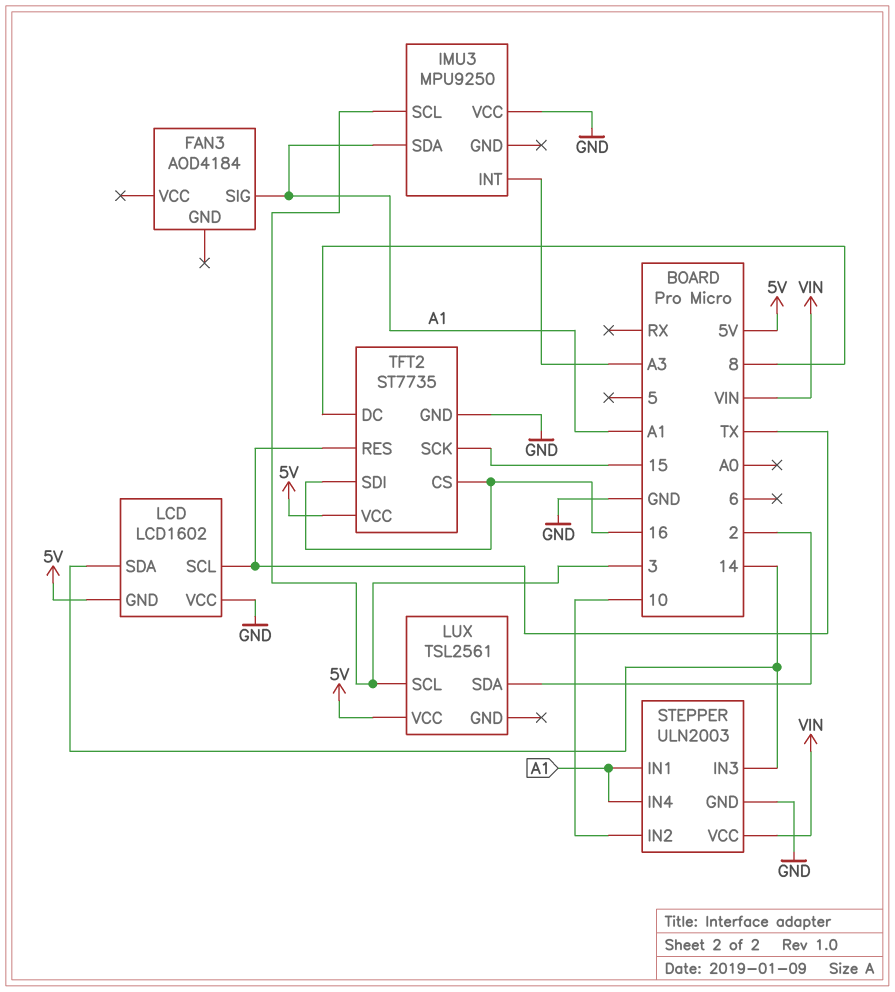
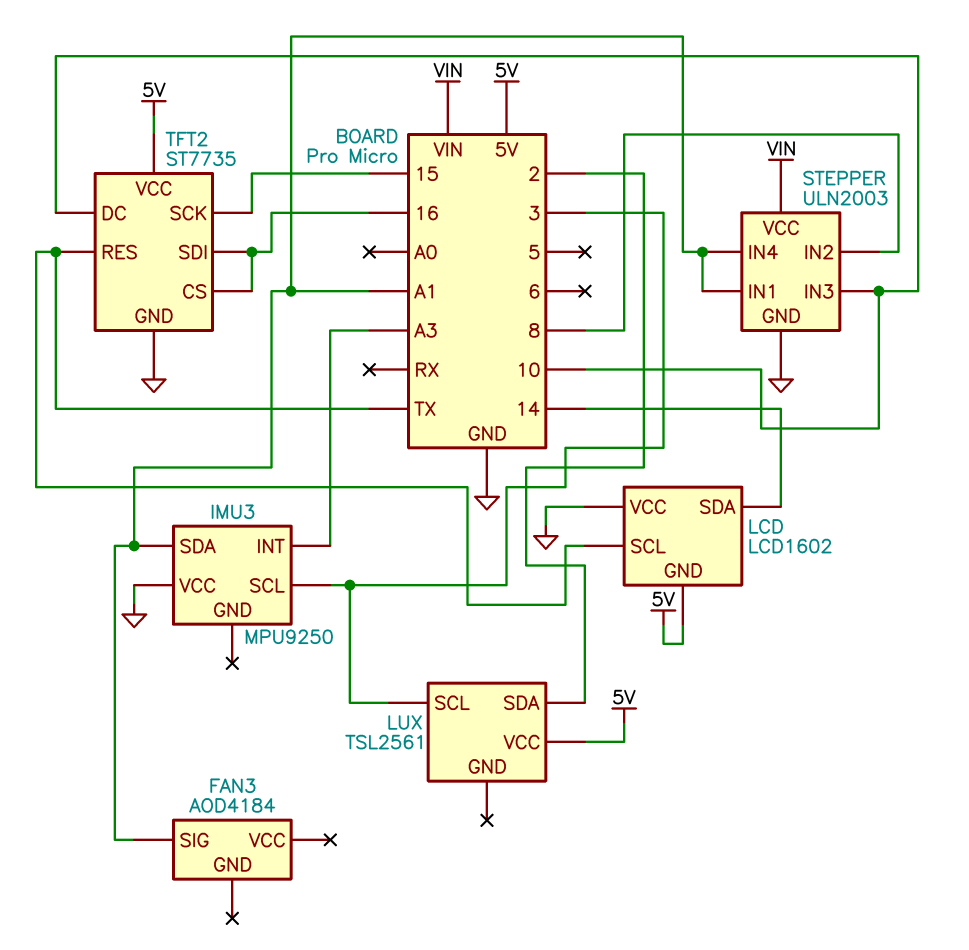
STEPPER pin IN2: 10 -> 8
STEPPER pin IN3: 14 -> 10
TFT2 pin DC: 8 -> 10

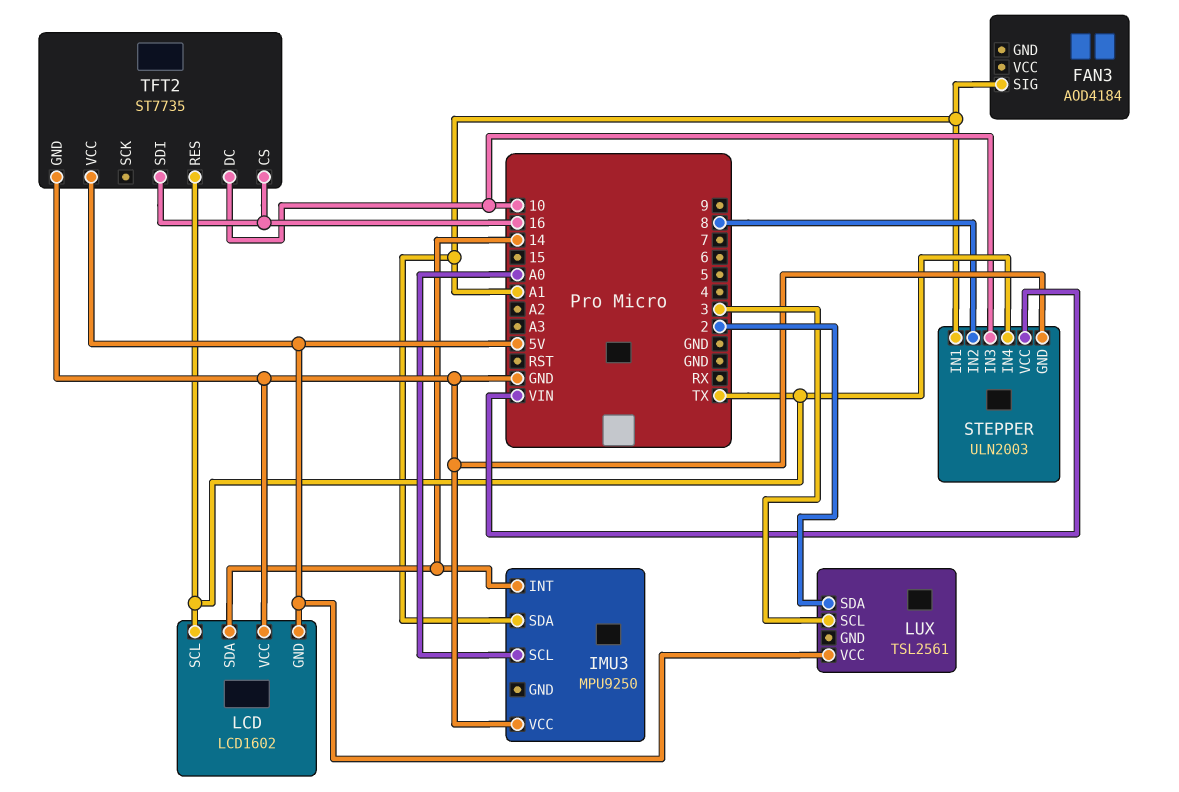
IMU3 pin INT: A3 -> 14
IMU3 pin SCL: 3 -> A0
STEPPER pin IN4: A1 -> TX
TFT2 pin SCK: 15 -> none

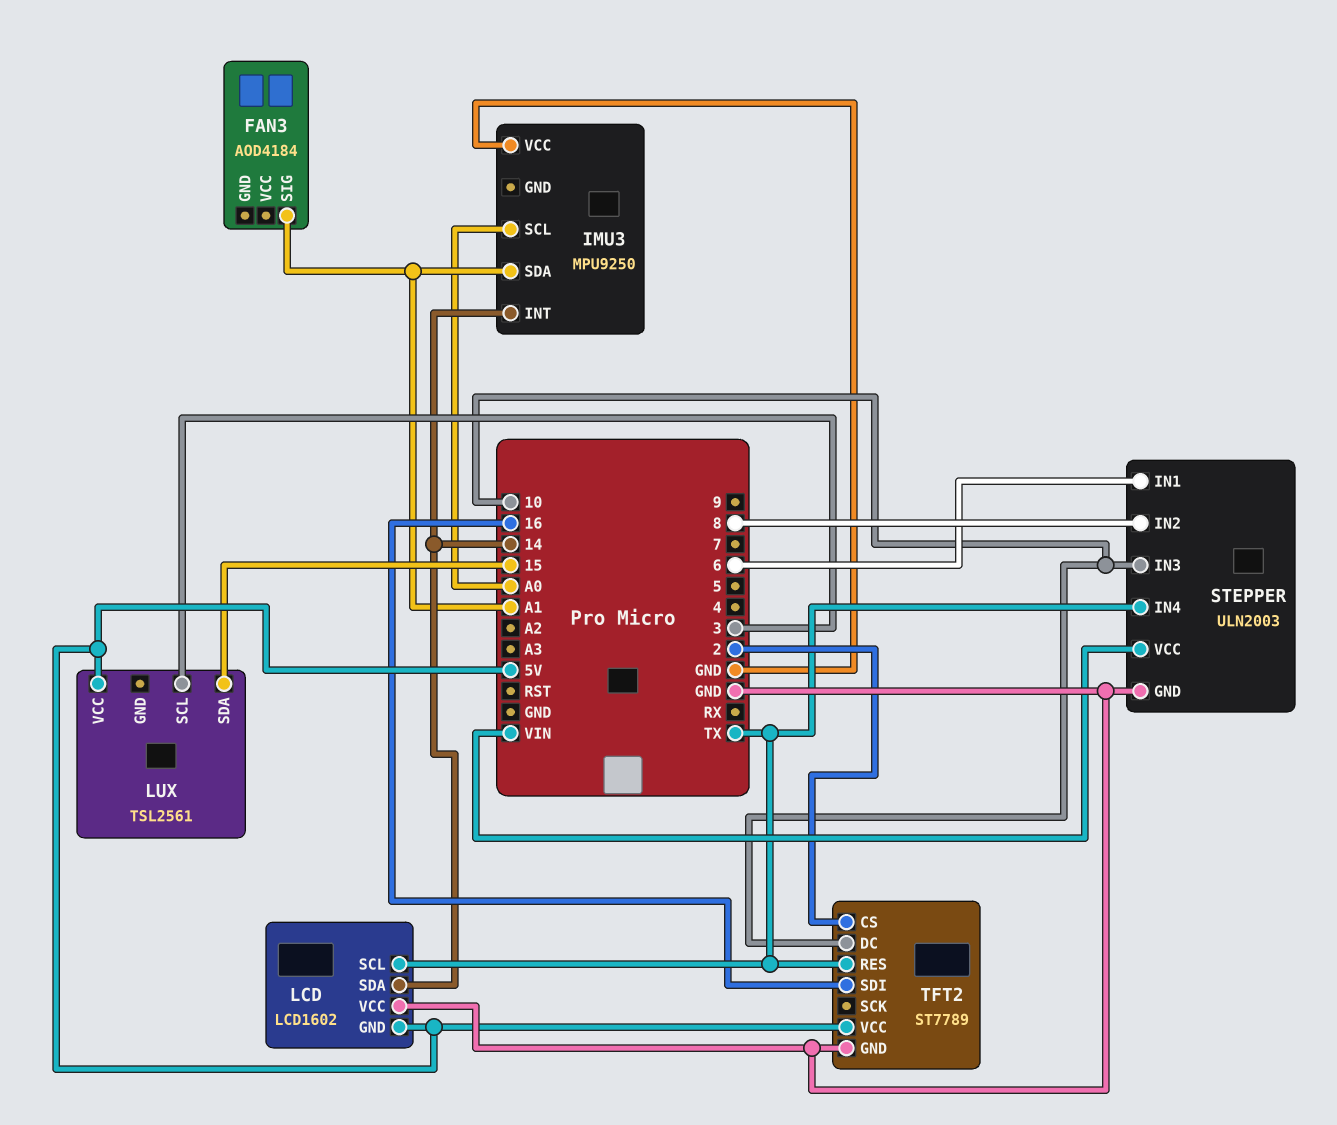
LUX pin SDA: 2 -> 15
STEPPER pin IN1: A1 -> 6
TFT2: ST7735 -> ST7789
TFT2 pin CS: 16 -> 2

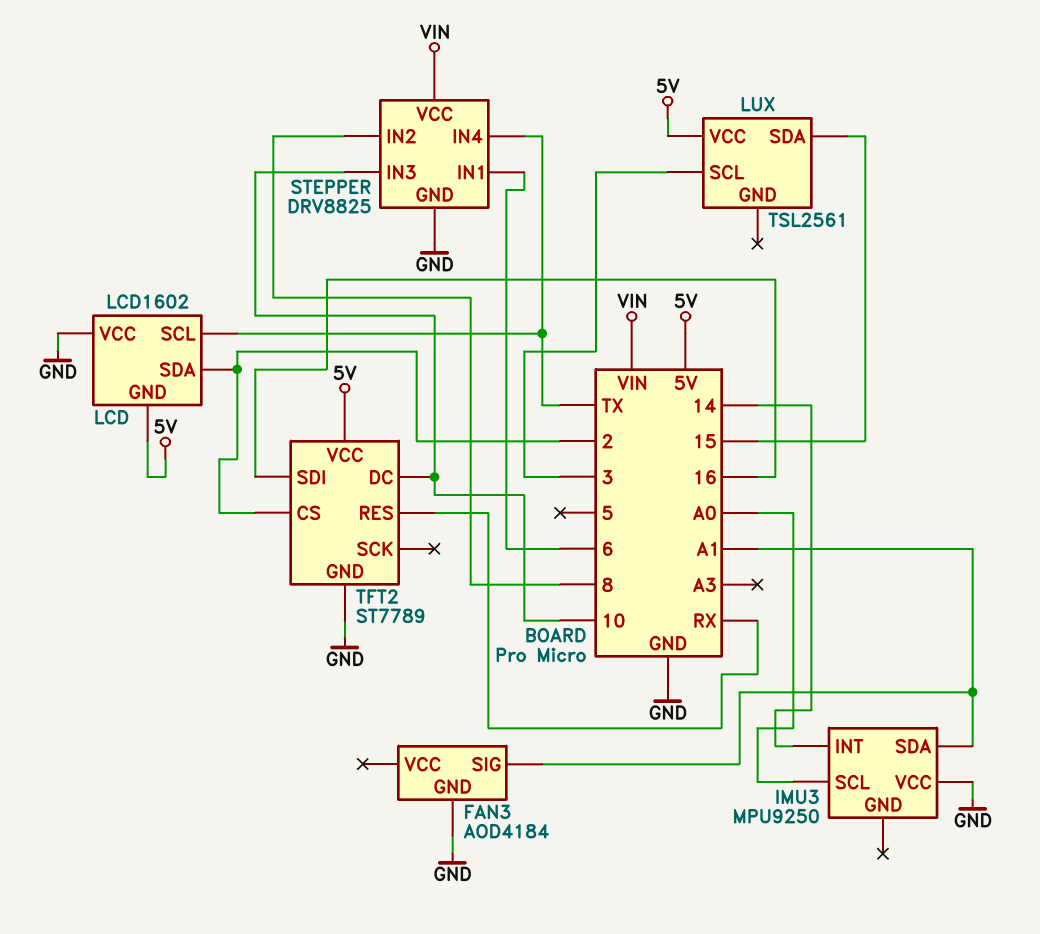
FAN3 pin GND: none -> GND
LCD pin SDA: 14 -> 2
STEPPER: ULN2003 -> DRV8825
TFT2 pin RES: TX -> RX

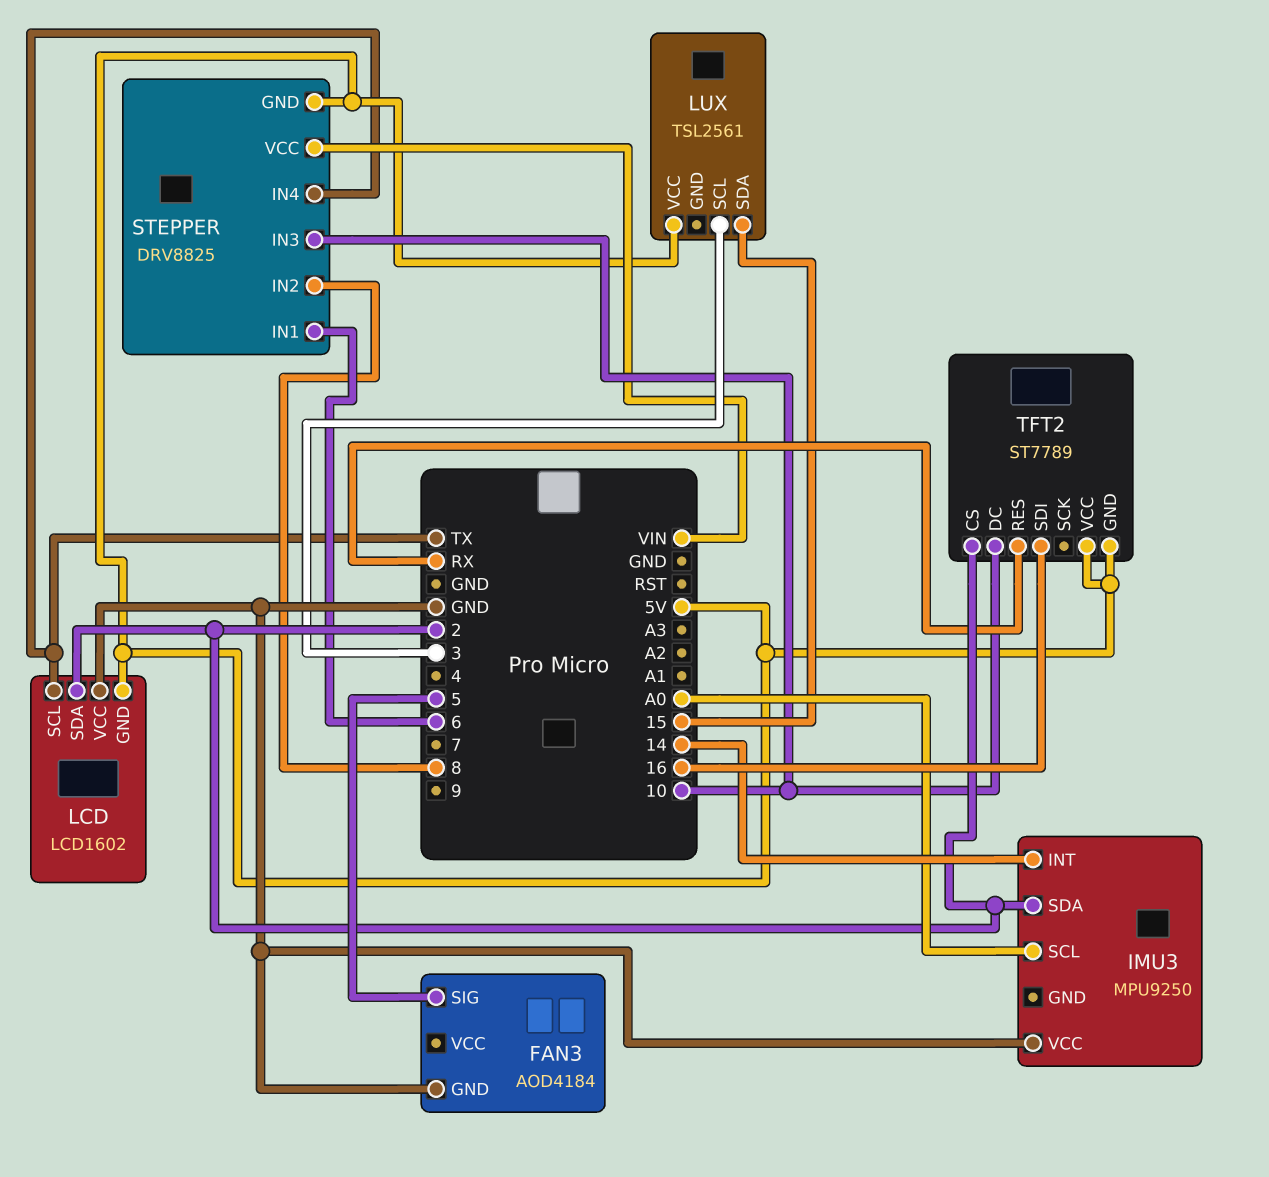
FAN3 pin SIG: A1 -> 5
IMU3 pin SDA: A1 -> 2
STEPPER pin GND: GND -> 5V
TFT2 pin GND: GND -> 5V

